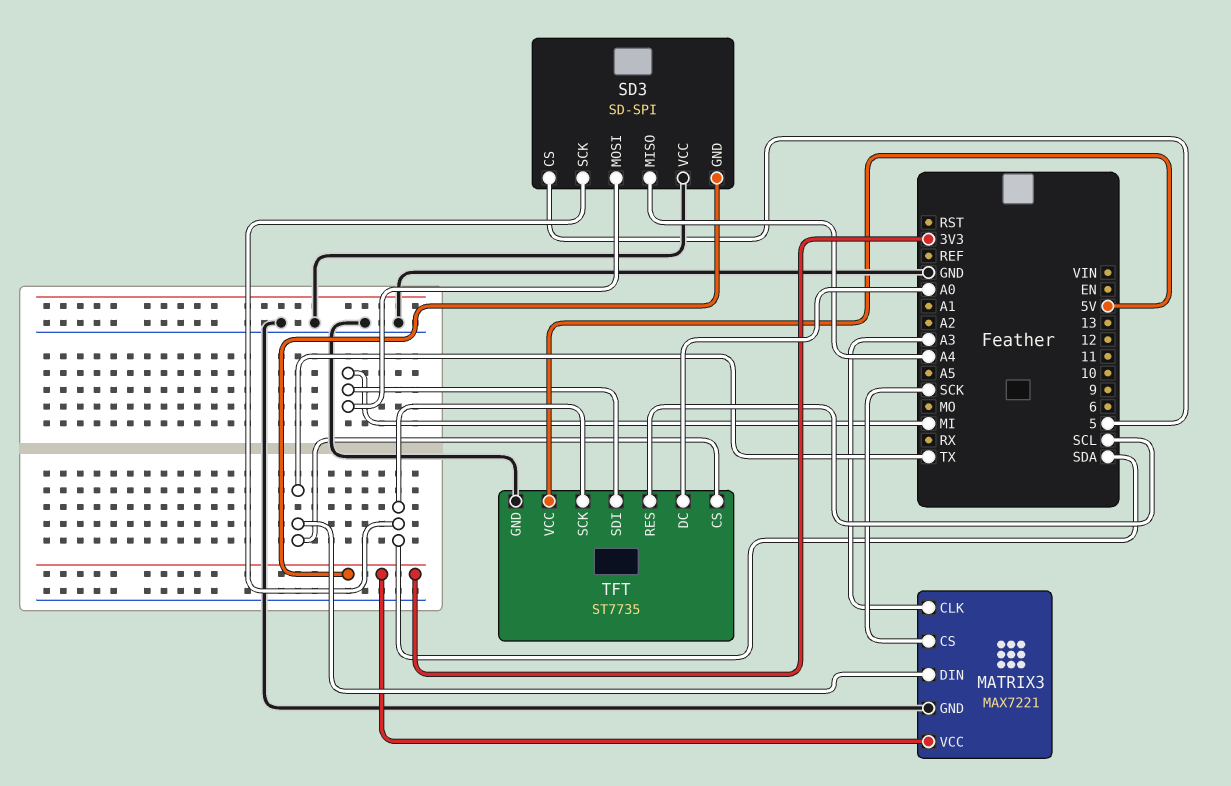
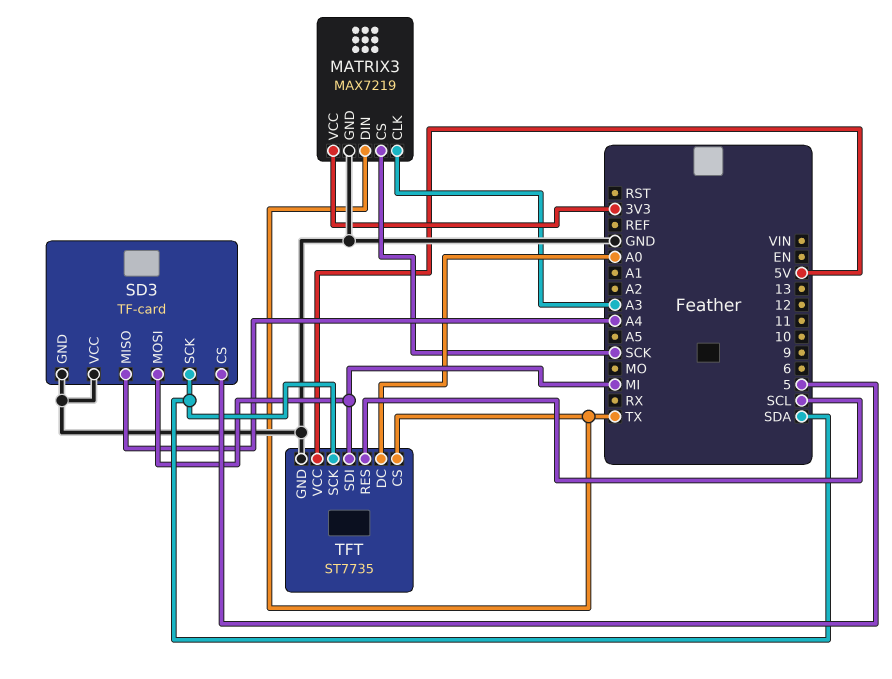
MATRIX3: MAX7221 -> MAX7219
SD3: SD-SPI -> TF-card
SD3 pin GND: 3V3 -> GND

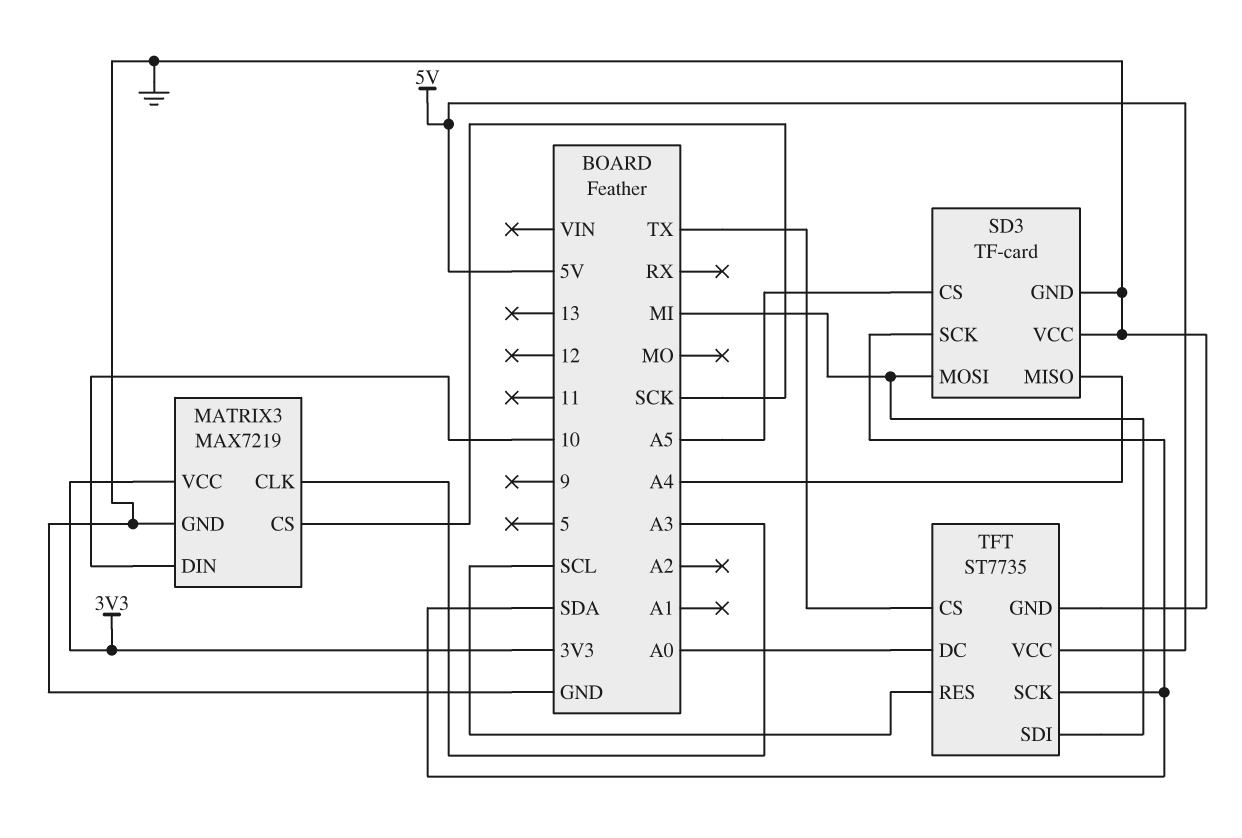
MATRIX3 pin DIN: TX -> 10
SD3 pin CS: 5 -> A5

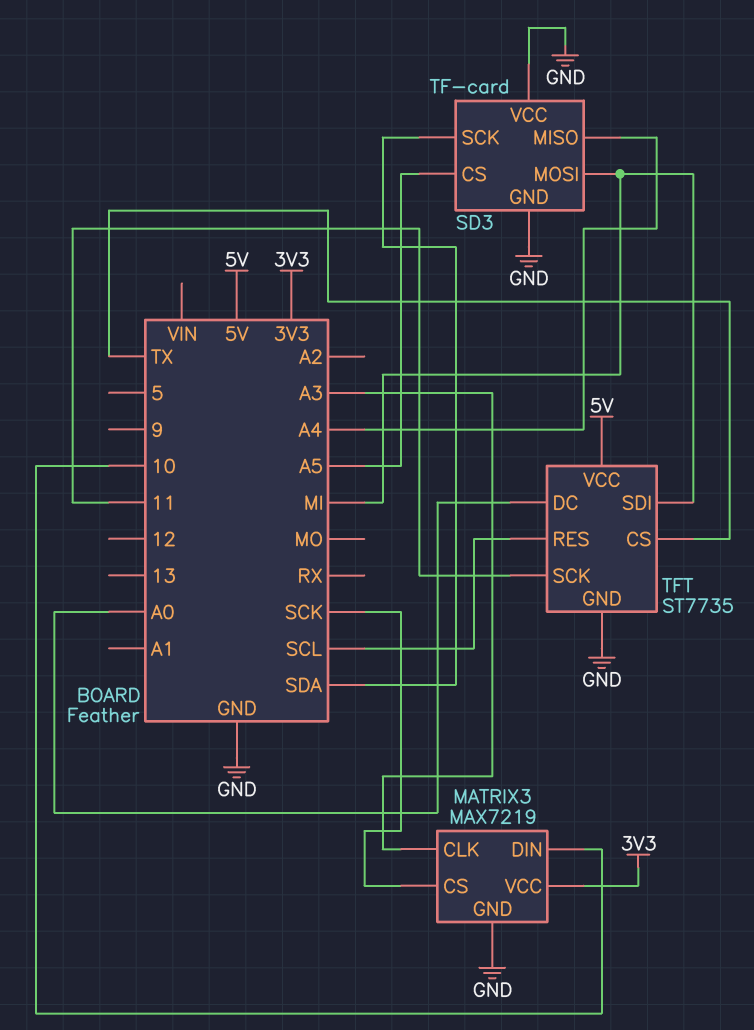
TFT pin SCK: SDA -> 11

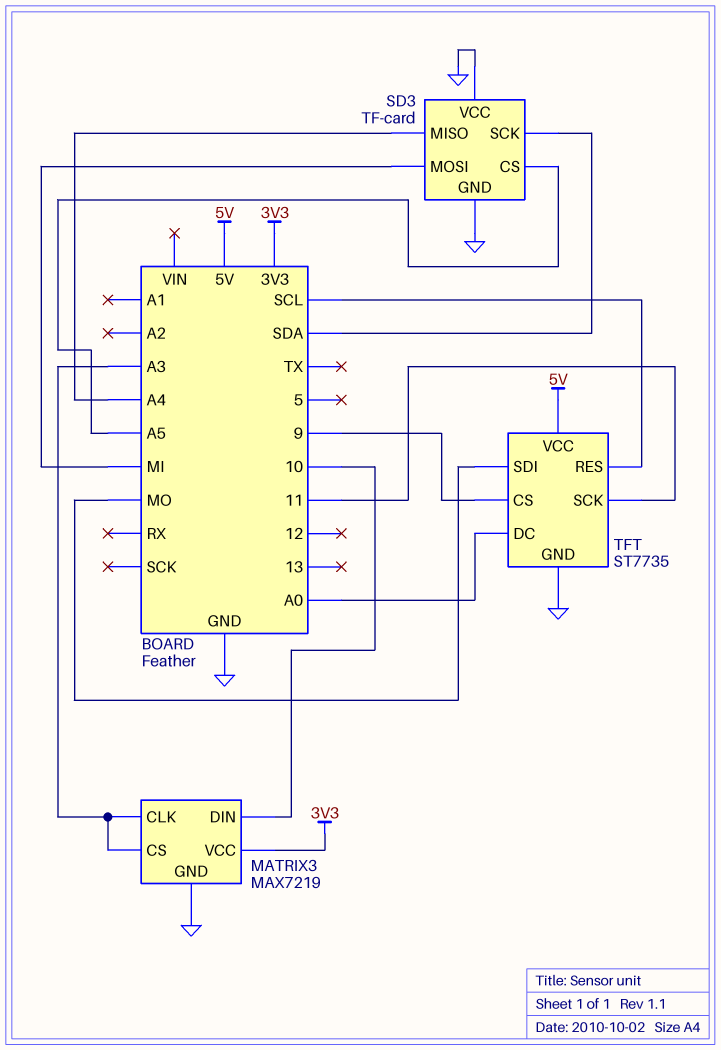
MATRIX3 pin CS: SCK -> A3
TFT pin CS: TX -> 9
TFT pin SDI: MI -> MO

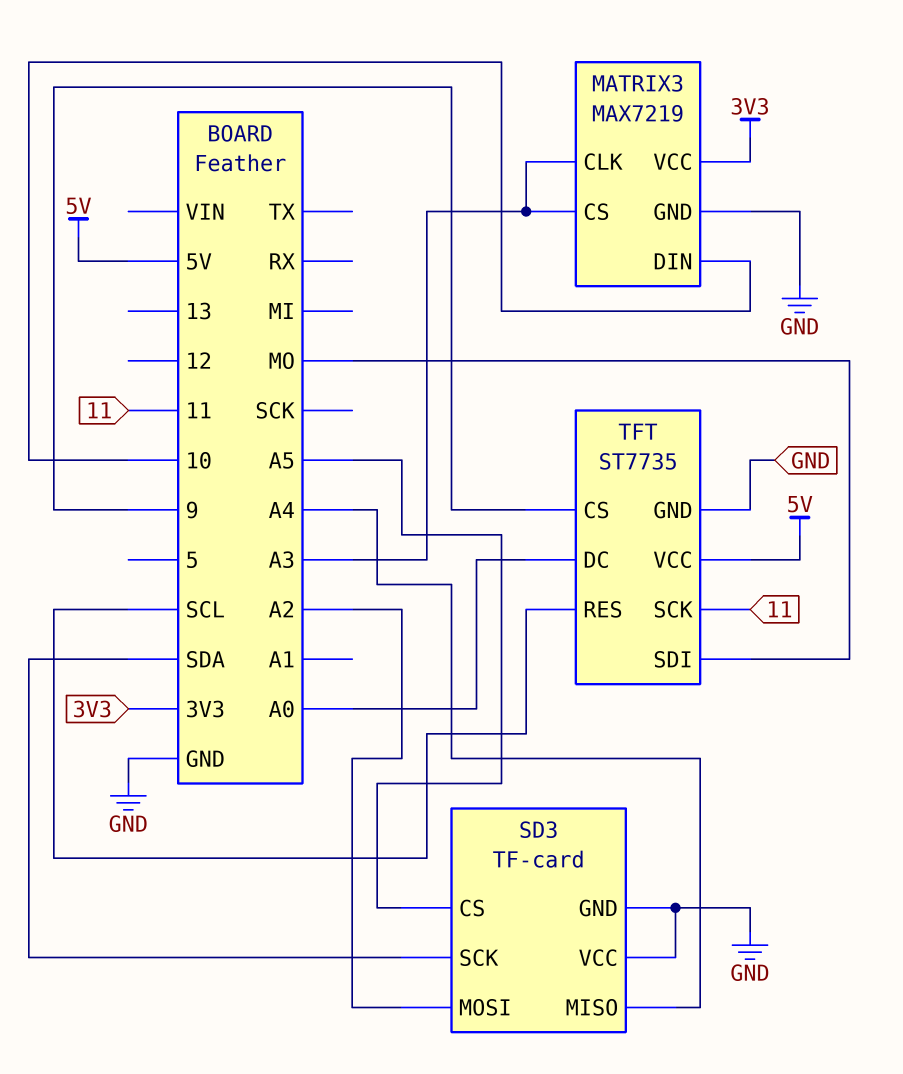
SD3 pin MOSI: MI -> A2

